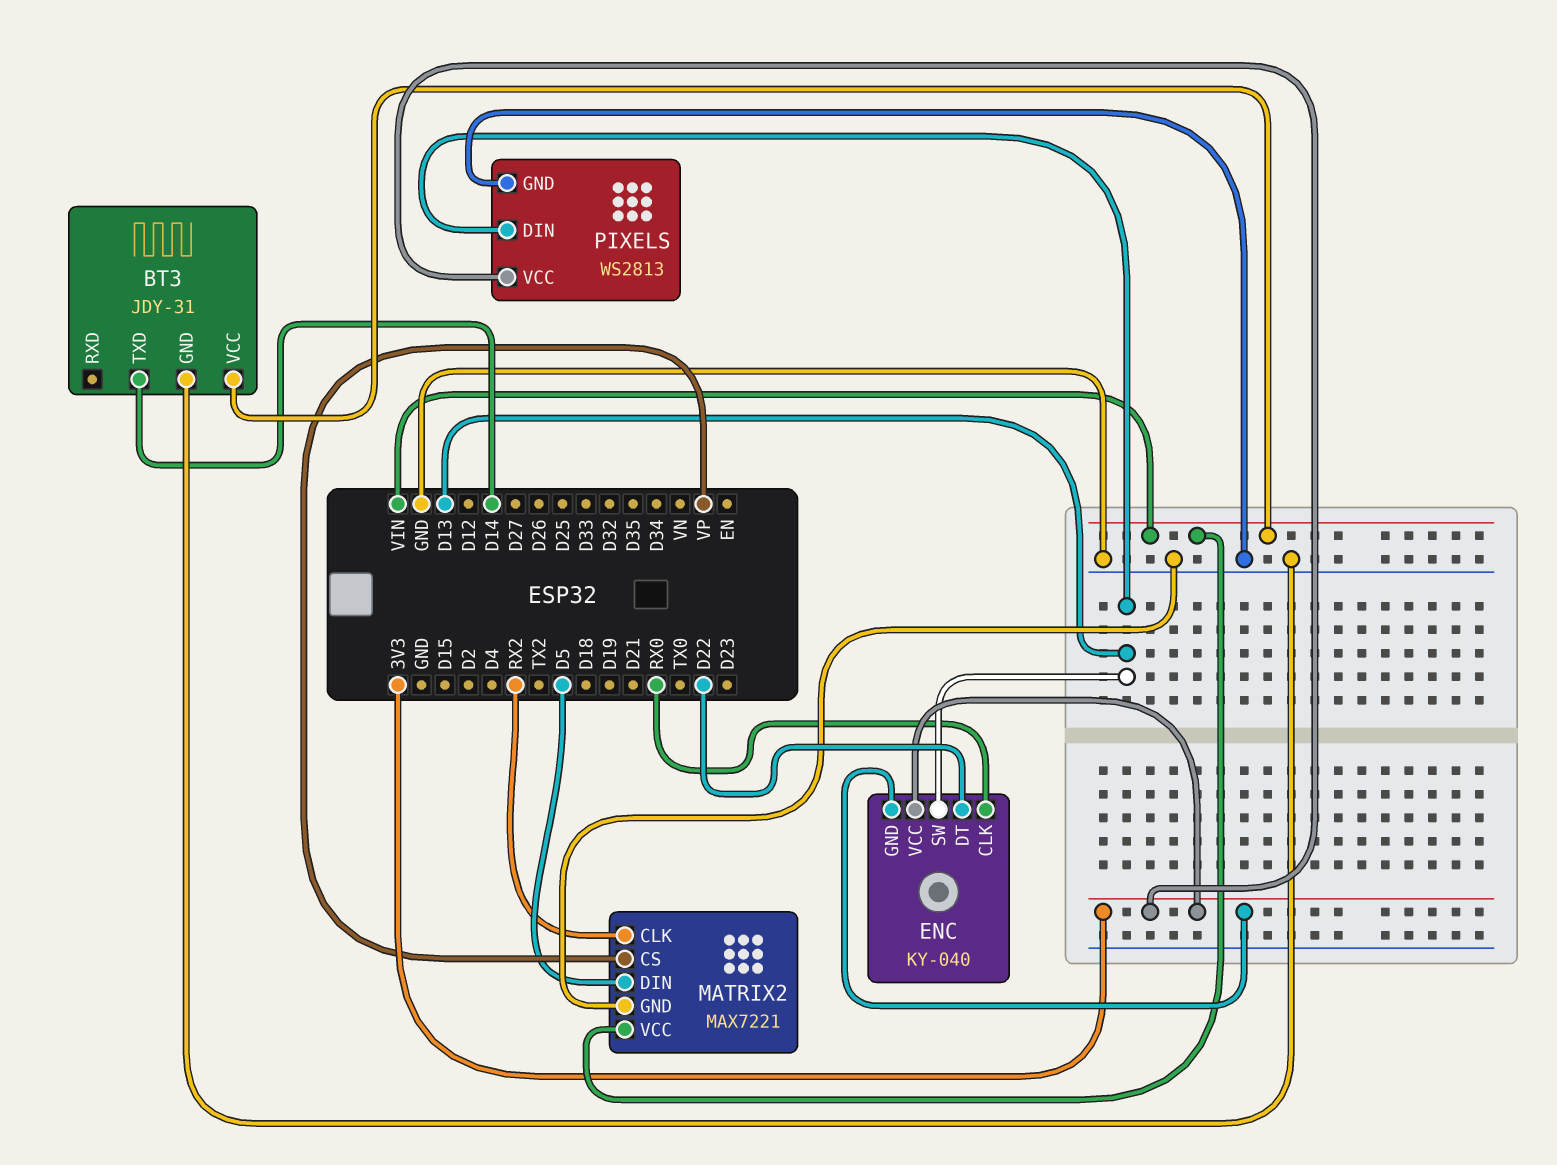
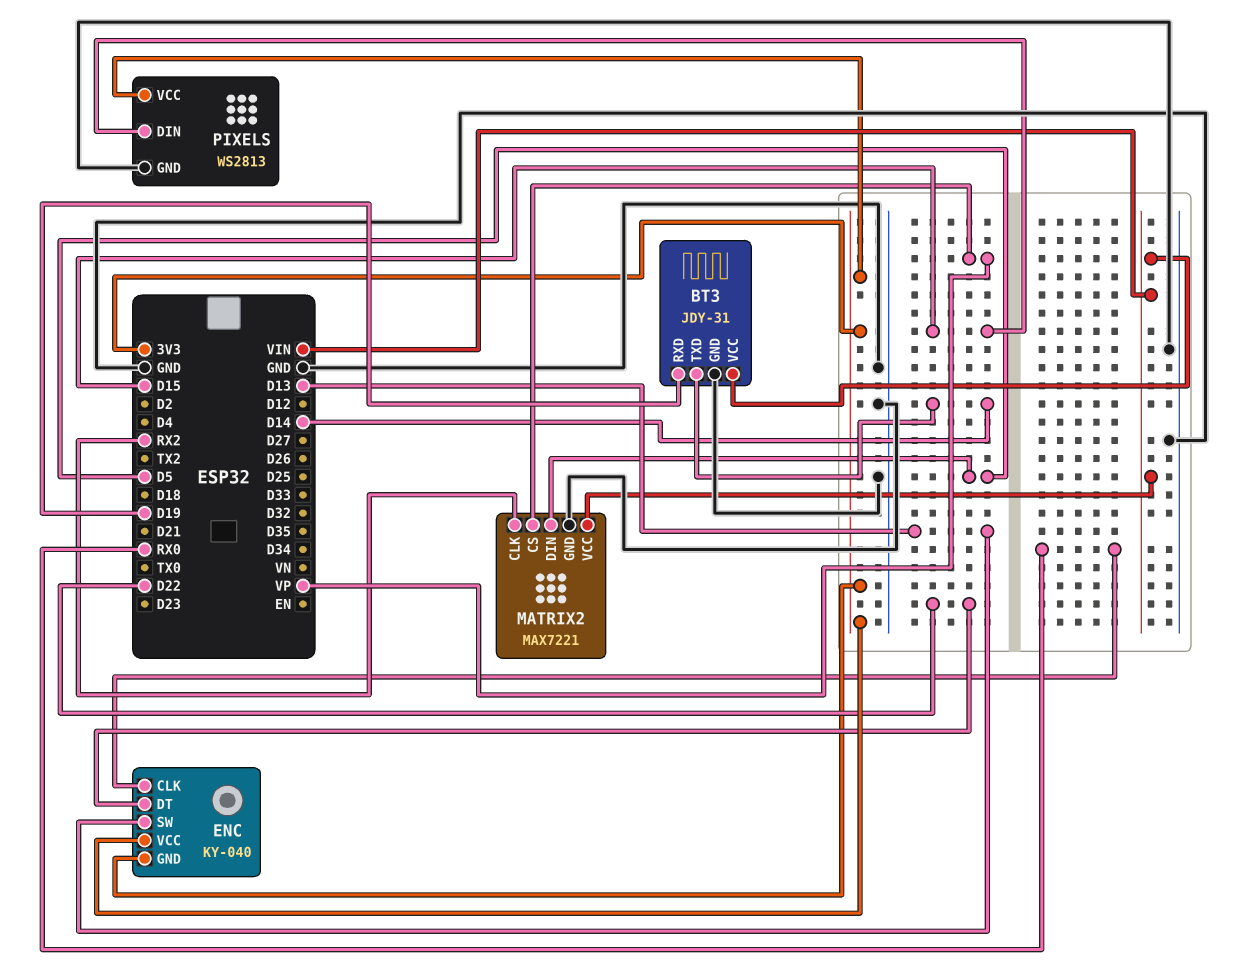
BT3 pin RXD: none -> D19
PIXELS pin DIN: D13 -> D15

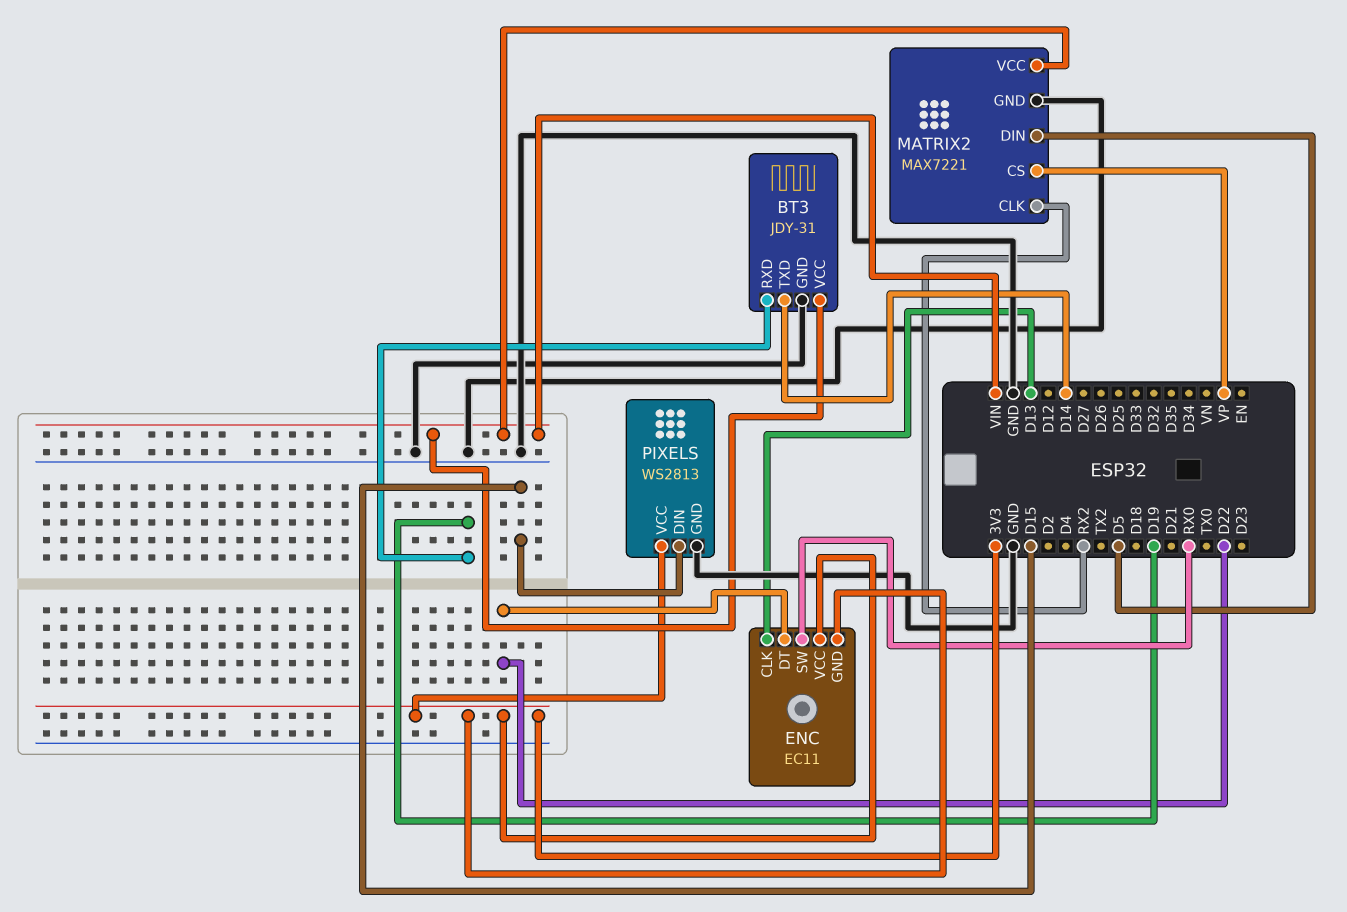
ENC: KY-040 -> EC11
ENC pin CLK: RX0 -> D13
ENC pin SW: D13 -> RX0

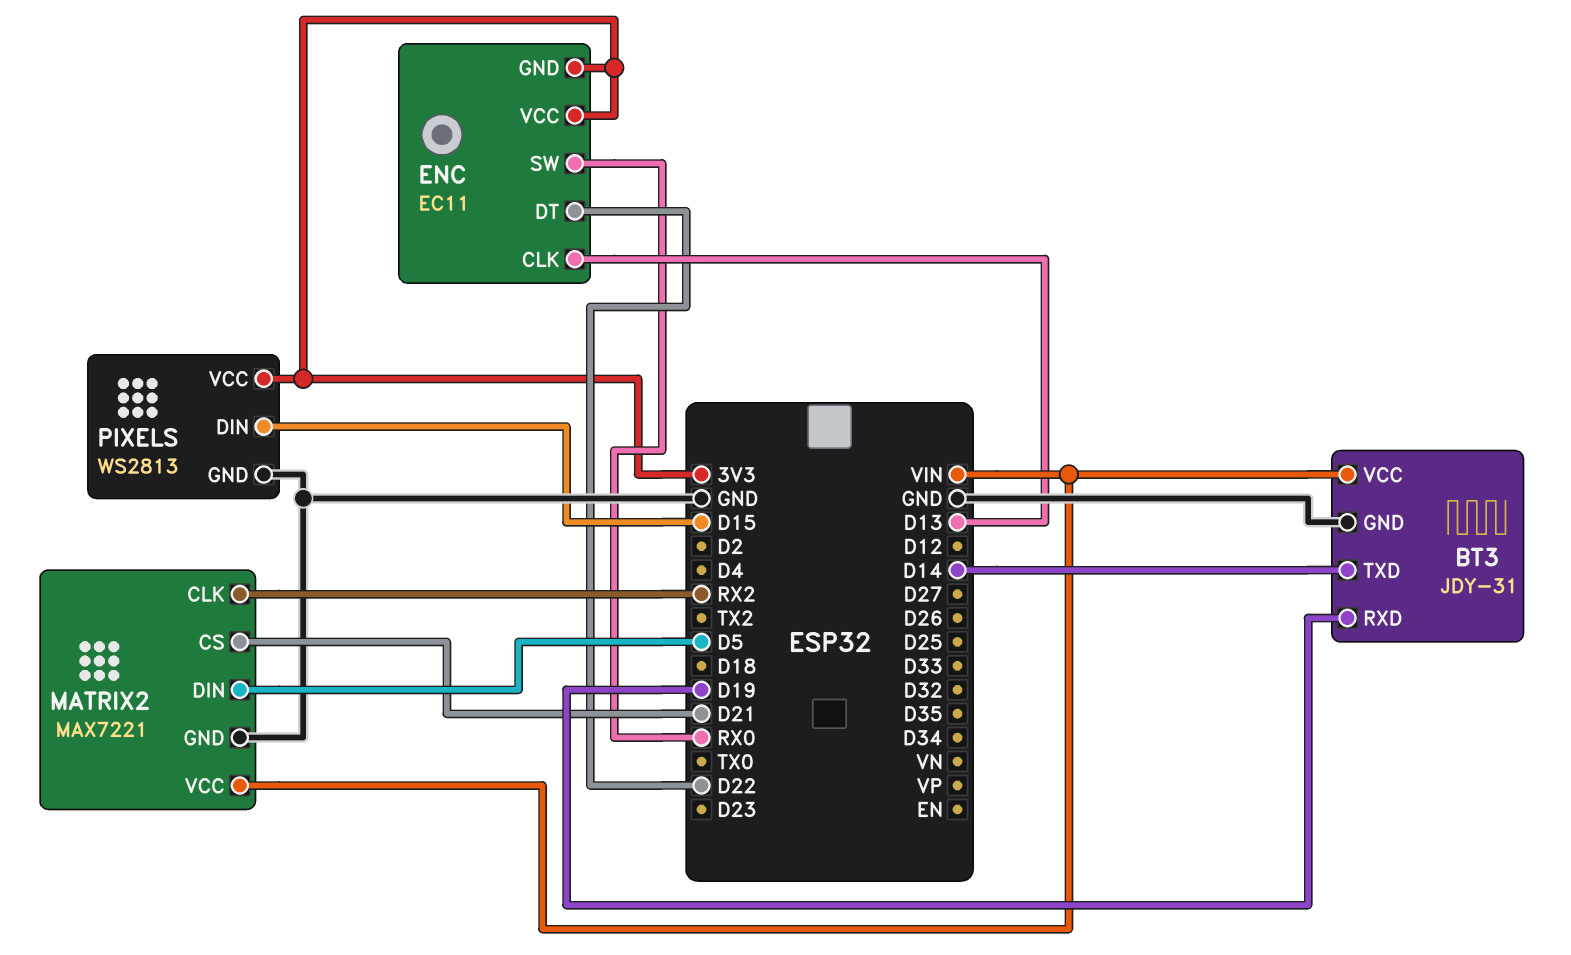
MATRIX2 pin CS: VP -> D21

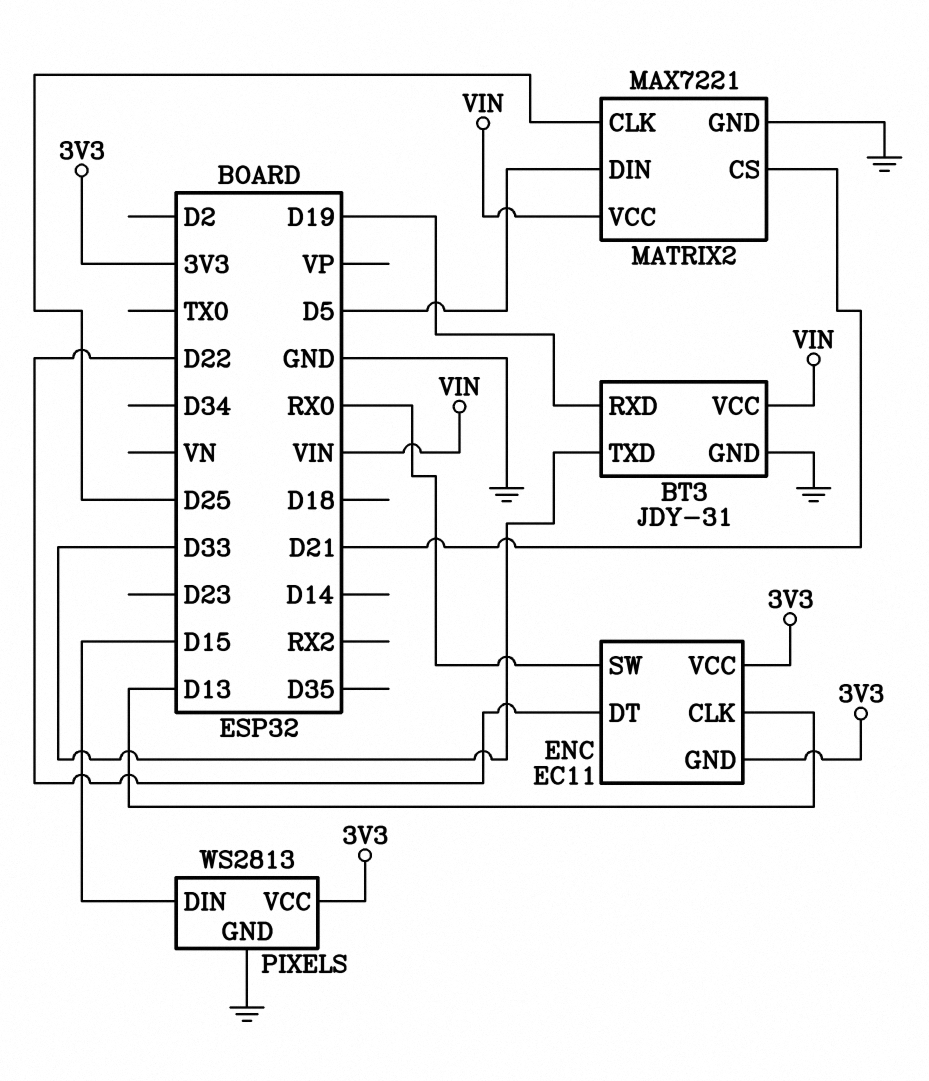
BT3 pin TXD: D14 -> D33
MATRIX2 pin CLK: RX2 -> D25

